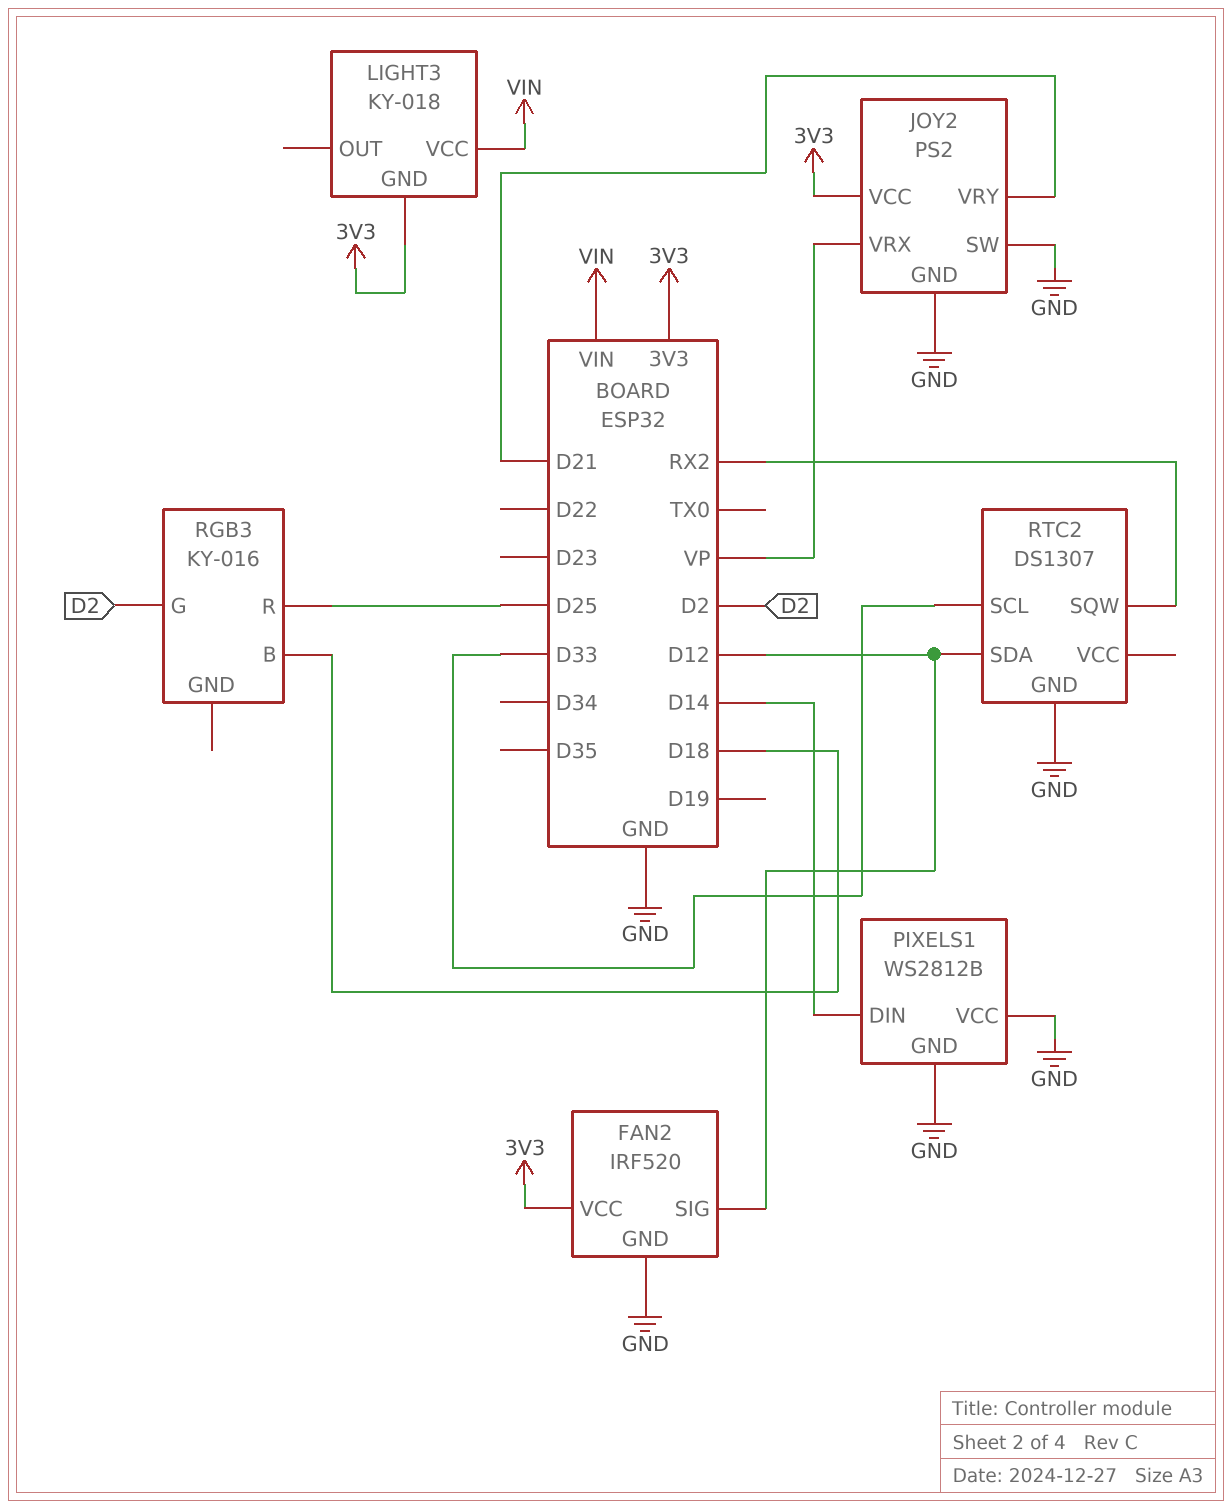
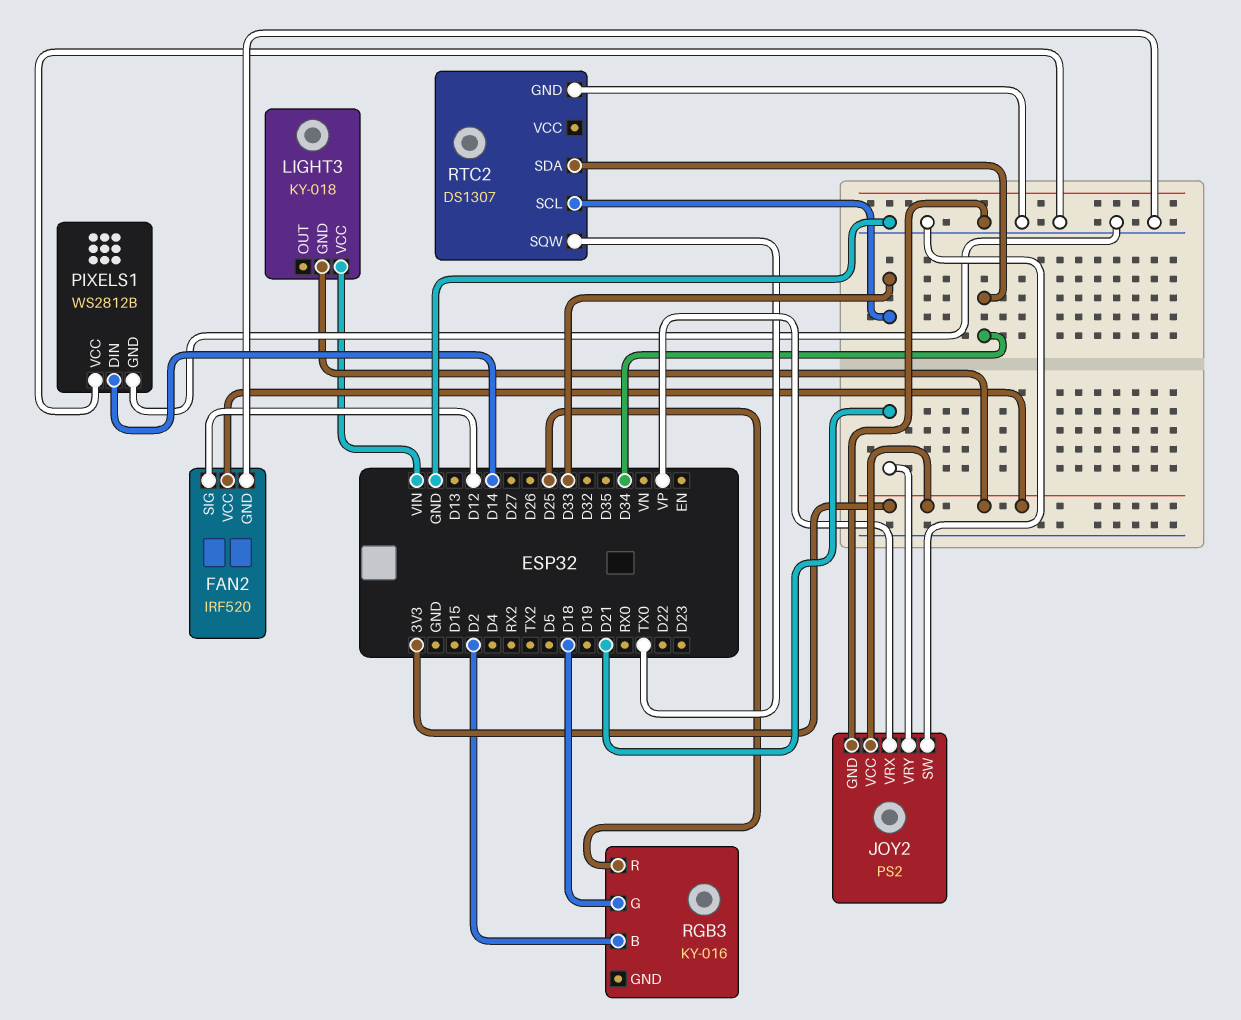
RGB3 pin B: D18 -> D2
RGB3 pin G: D2 -> D18
RTC2 pin SDA: D12 -> D34
RTC2 pin SQW: RX2 -> TX0

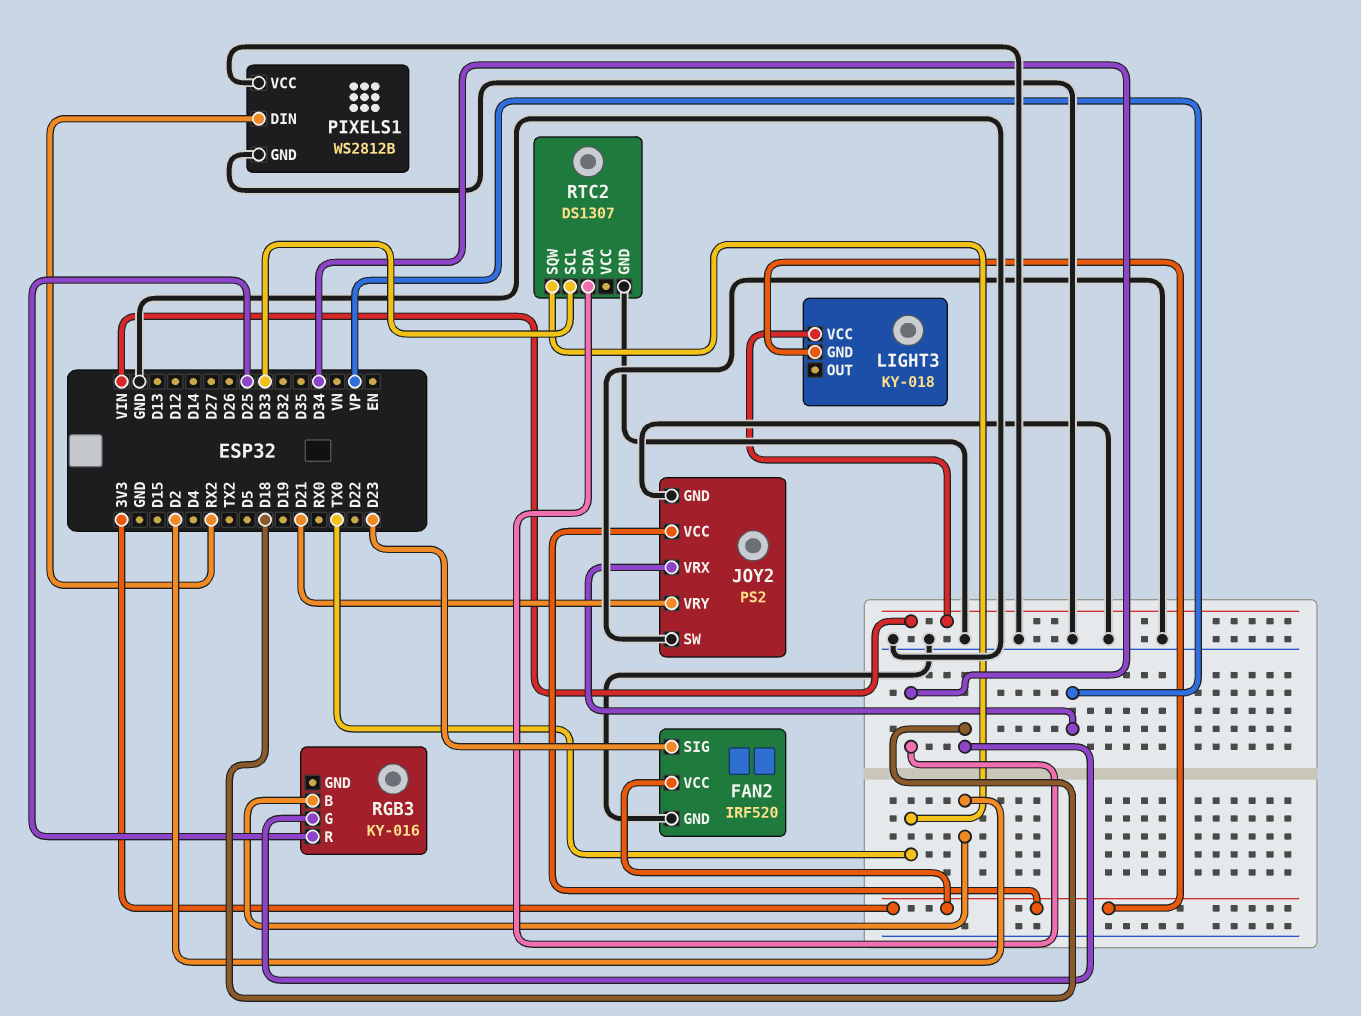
FAN2 pin SIG: D12 -> D23
PIXELS1 pin DIN: D14 -> RX2

